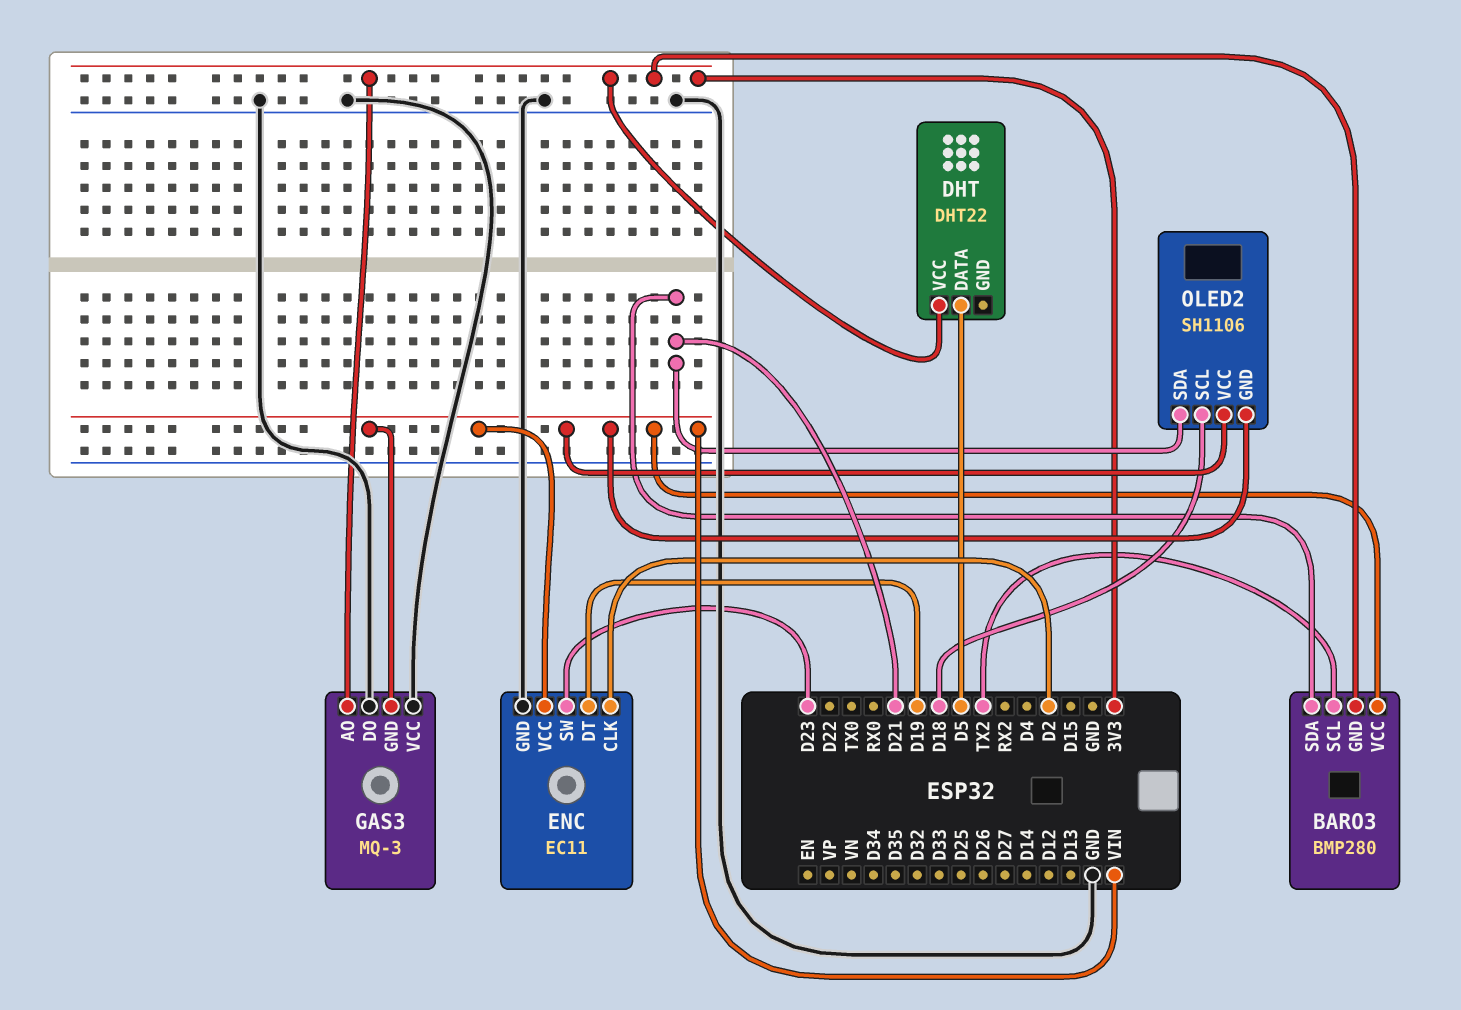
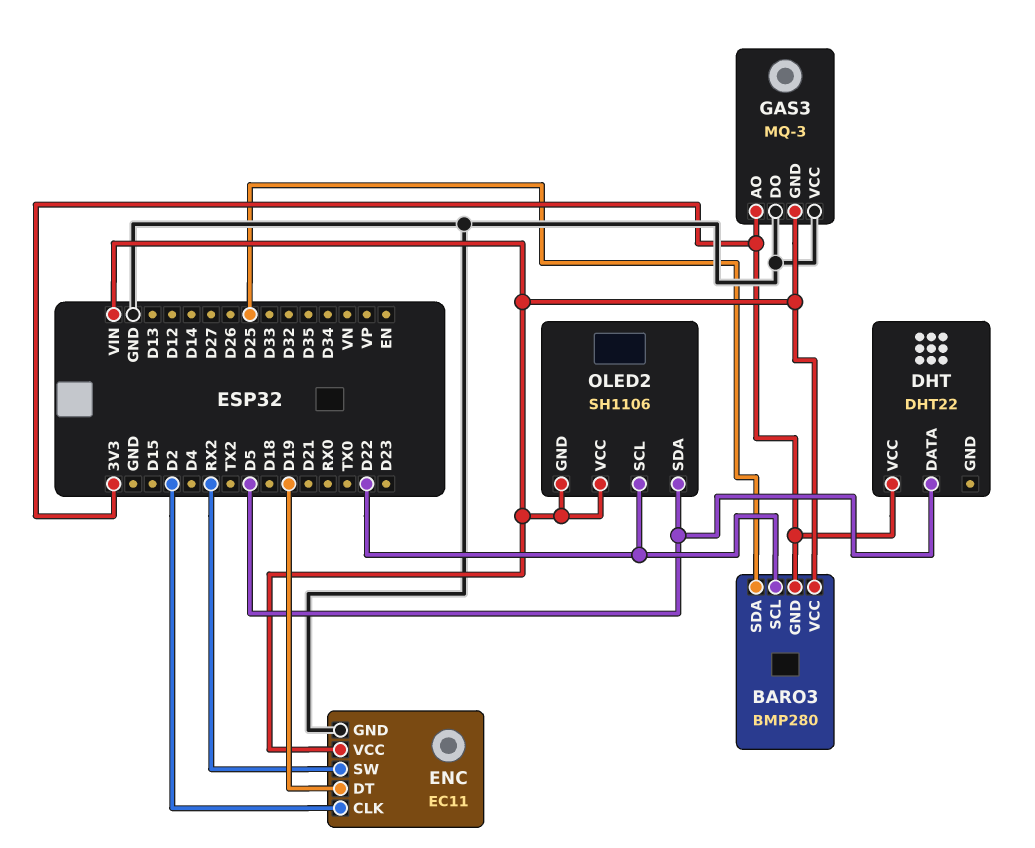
BARO3 pin SCL: TX2 -> D22
BARO3 pin SDA: D21 -> D25
ENC pin SW: D23 -> RX2
OLED2 pin SCL: D18 -> D22
OLED2 pin SDA: D21 -> D5

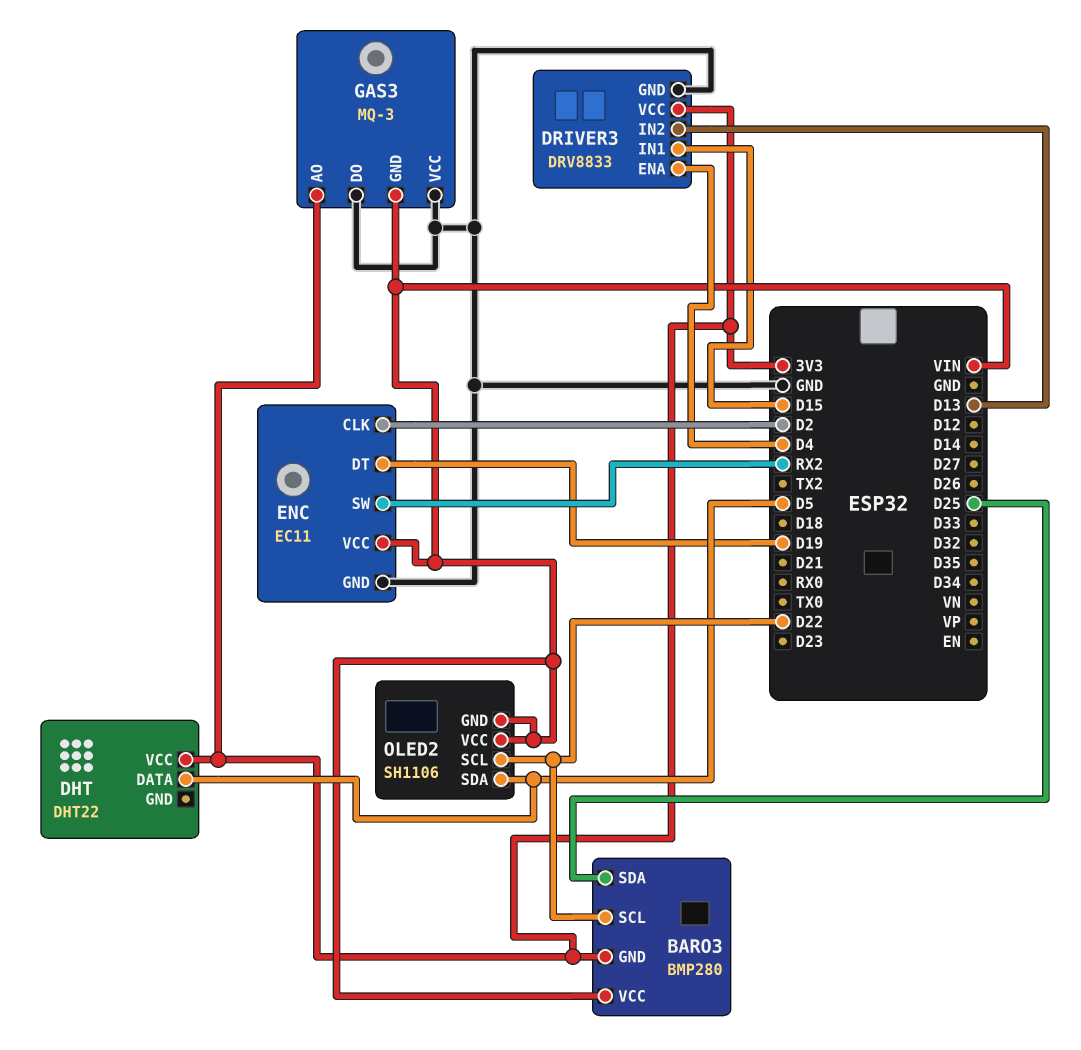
DRIVER3: none -> DRV8833
DRIVER3 pin ENA: none -> D4
DRIVER3 pin GND: none -> GND
DRIVER3 pin IN1: none -> D15
DRIVER3 pin IN2: none -> D13
DRIVER3 pin VCC: none -> 3V3

